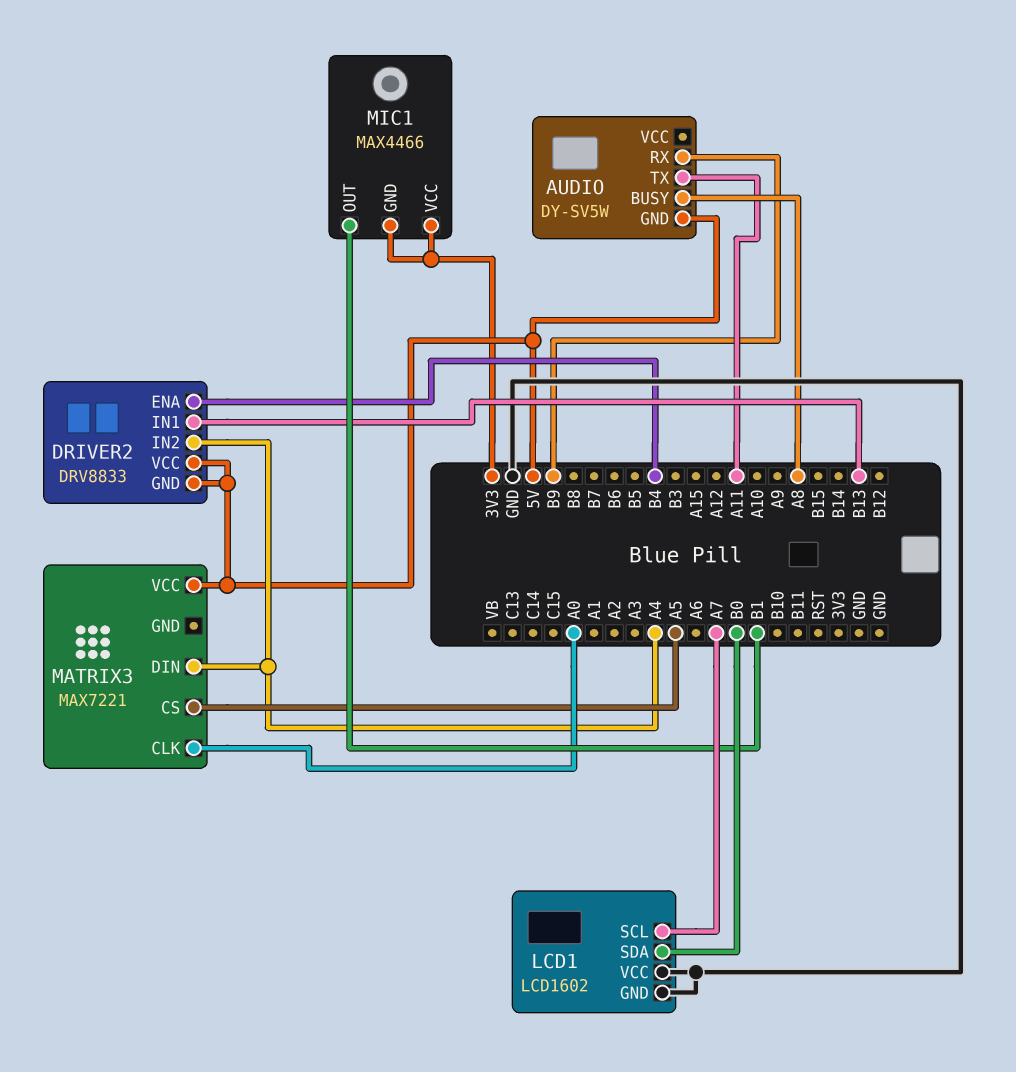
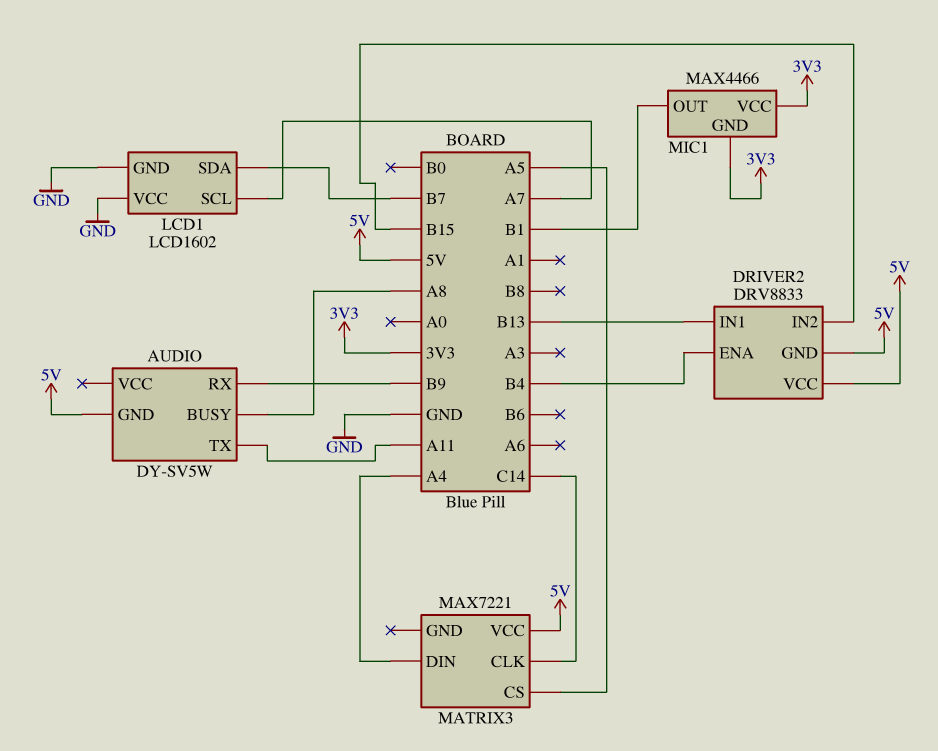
DRIVER2 pin IN2: A4 -> B15
LCD1 pin SDA: B0 -> B7
MATRIX3 pin CLK: A0 -> C14

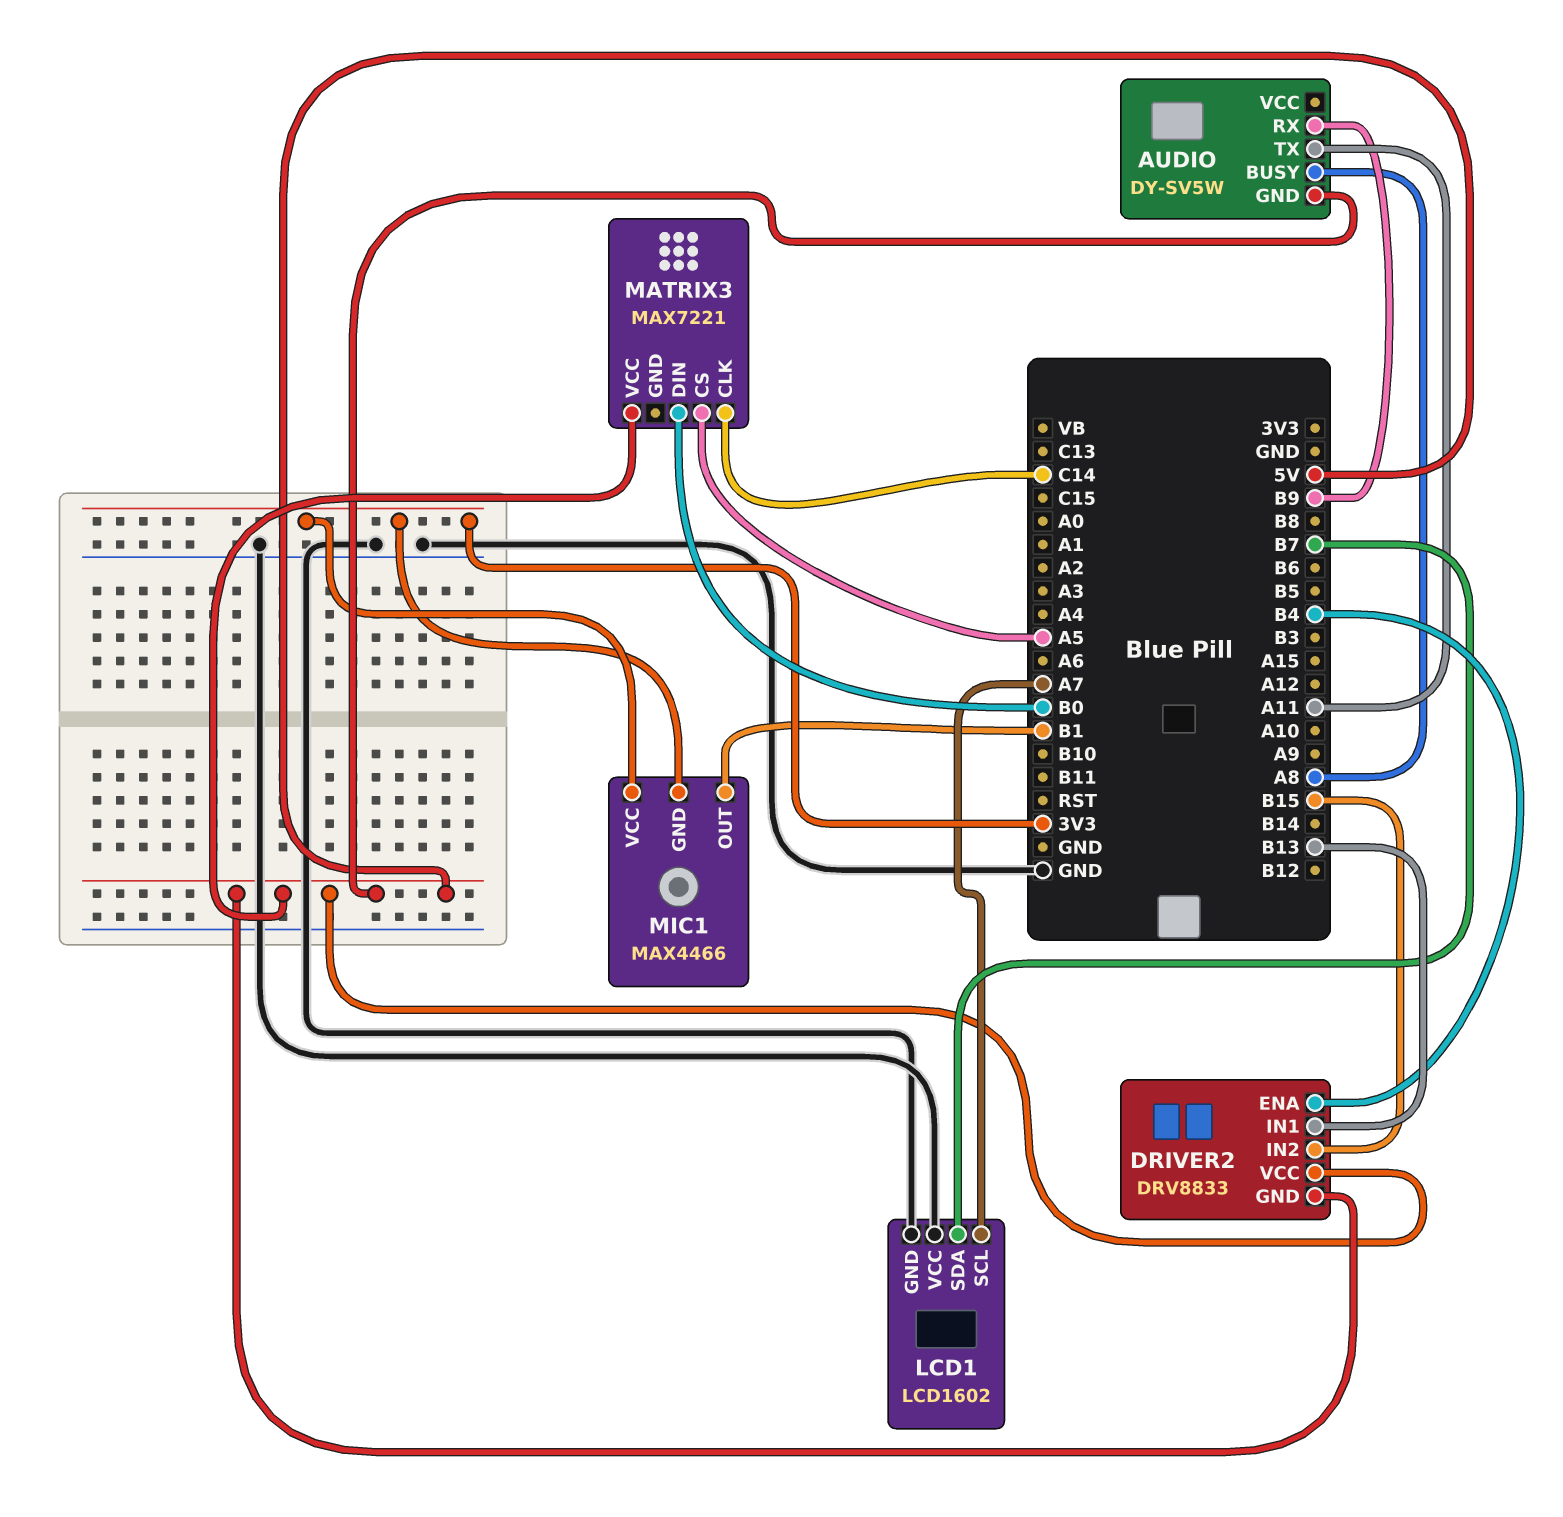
MATRIX3 pin DIN: A4 -> B0

